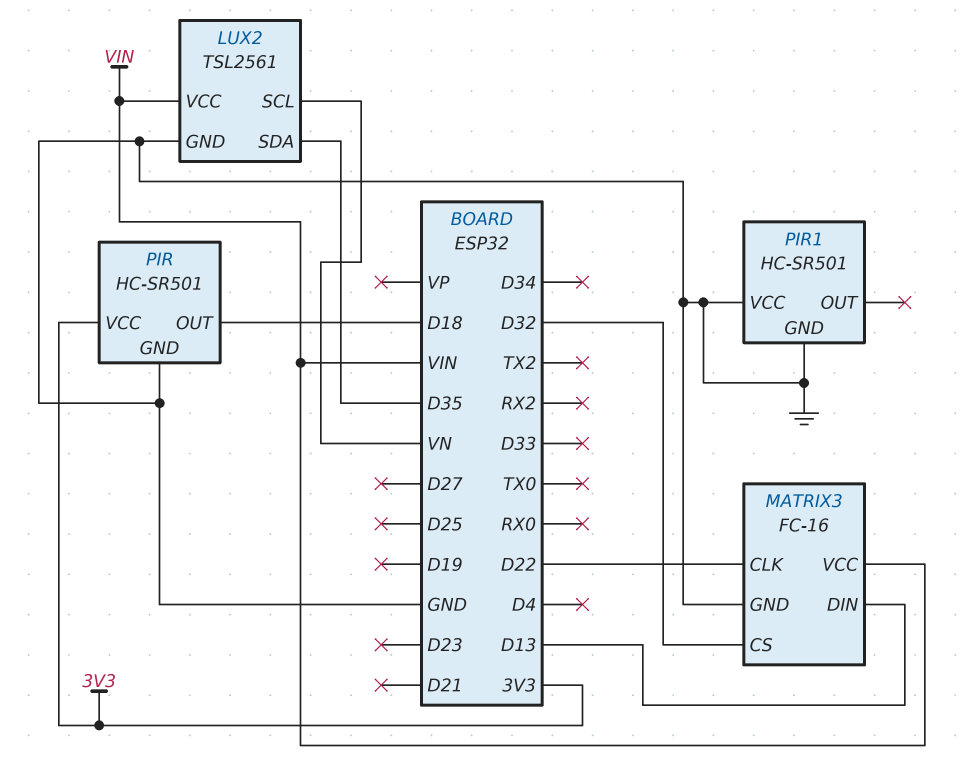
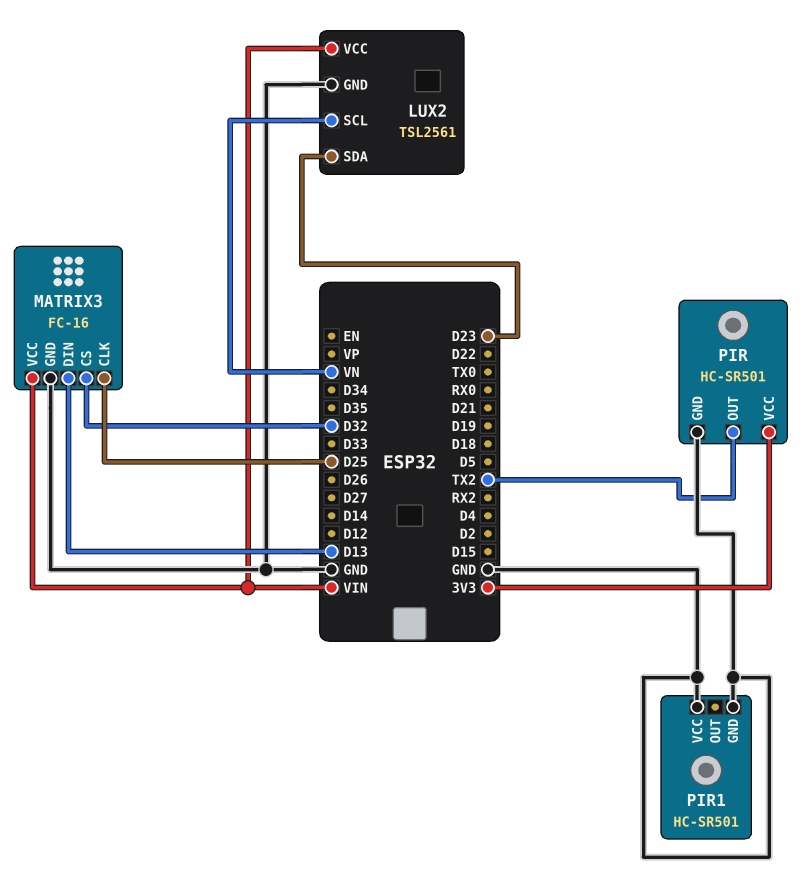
LUX2 pin SDA: D35 -> D23
MATRIX3 pin CLK: D22 -> D25
PIR pin OUT: D18 -> TX2

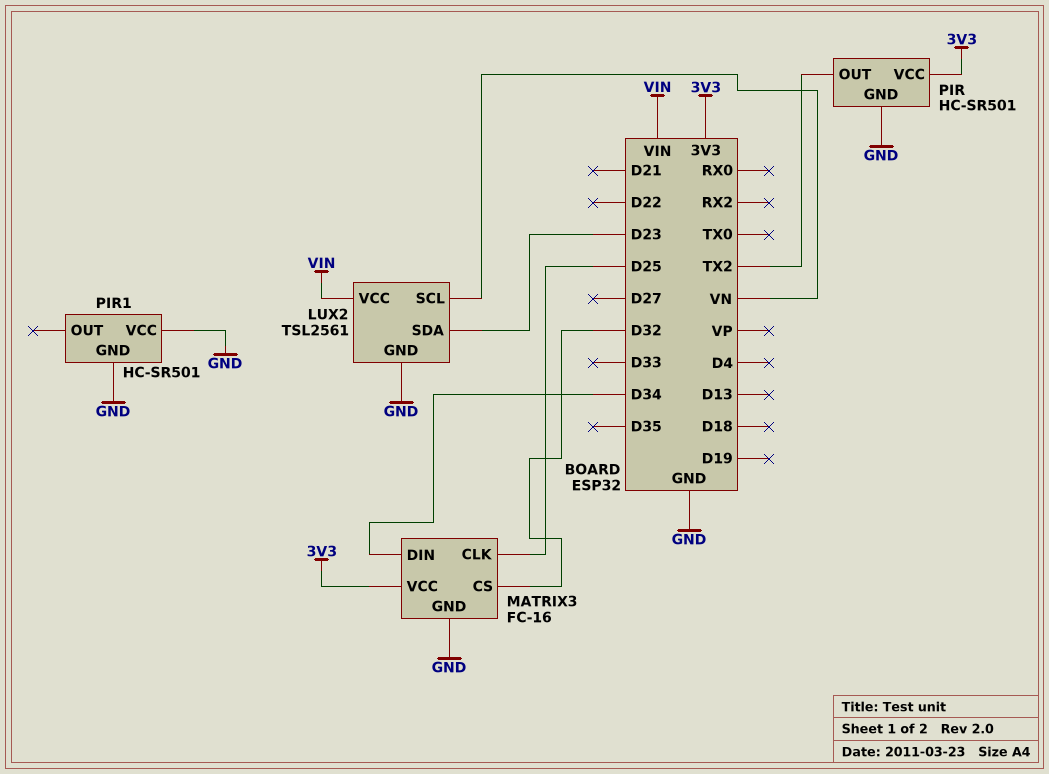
MATRIX3 pin DIN: D13 -> D34
MATRIX3 pin VCC: VIN -> 3V3

